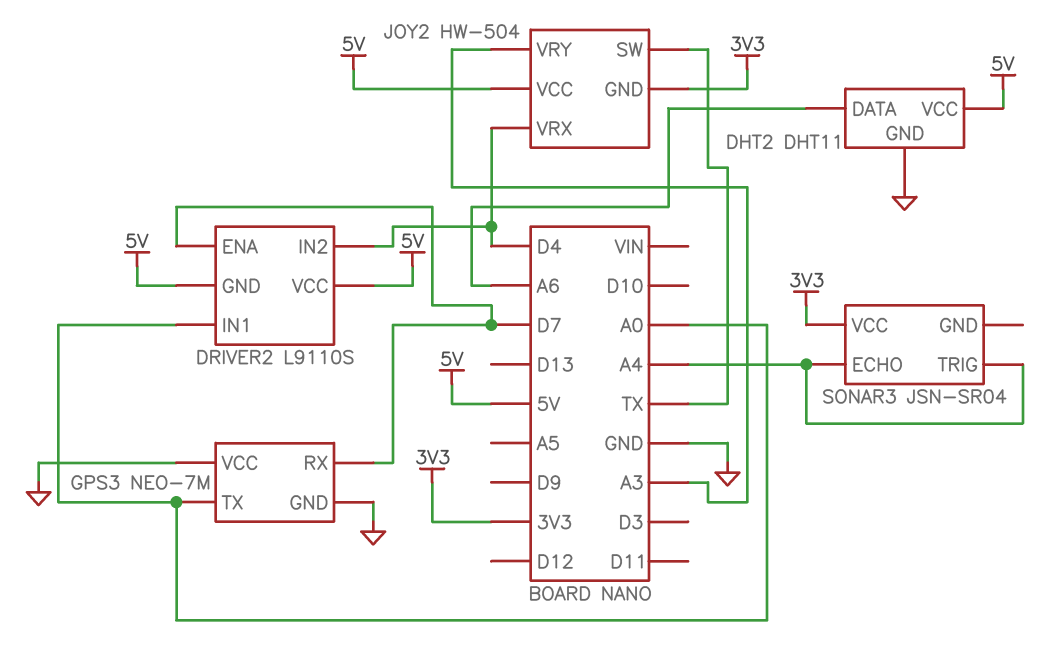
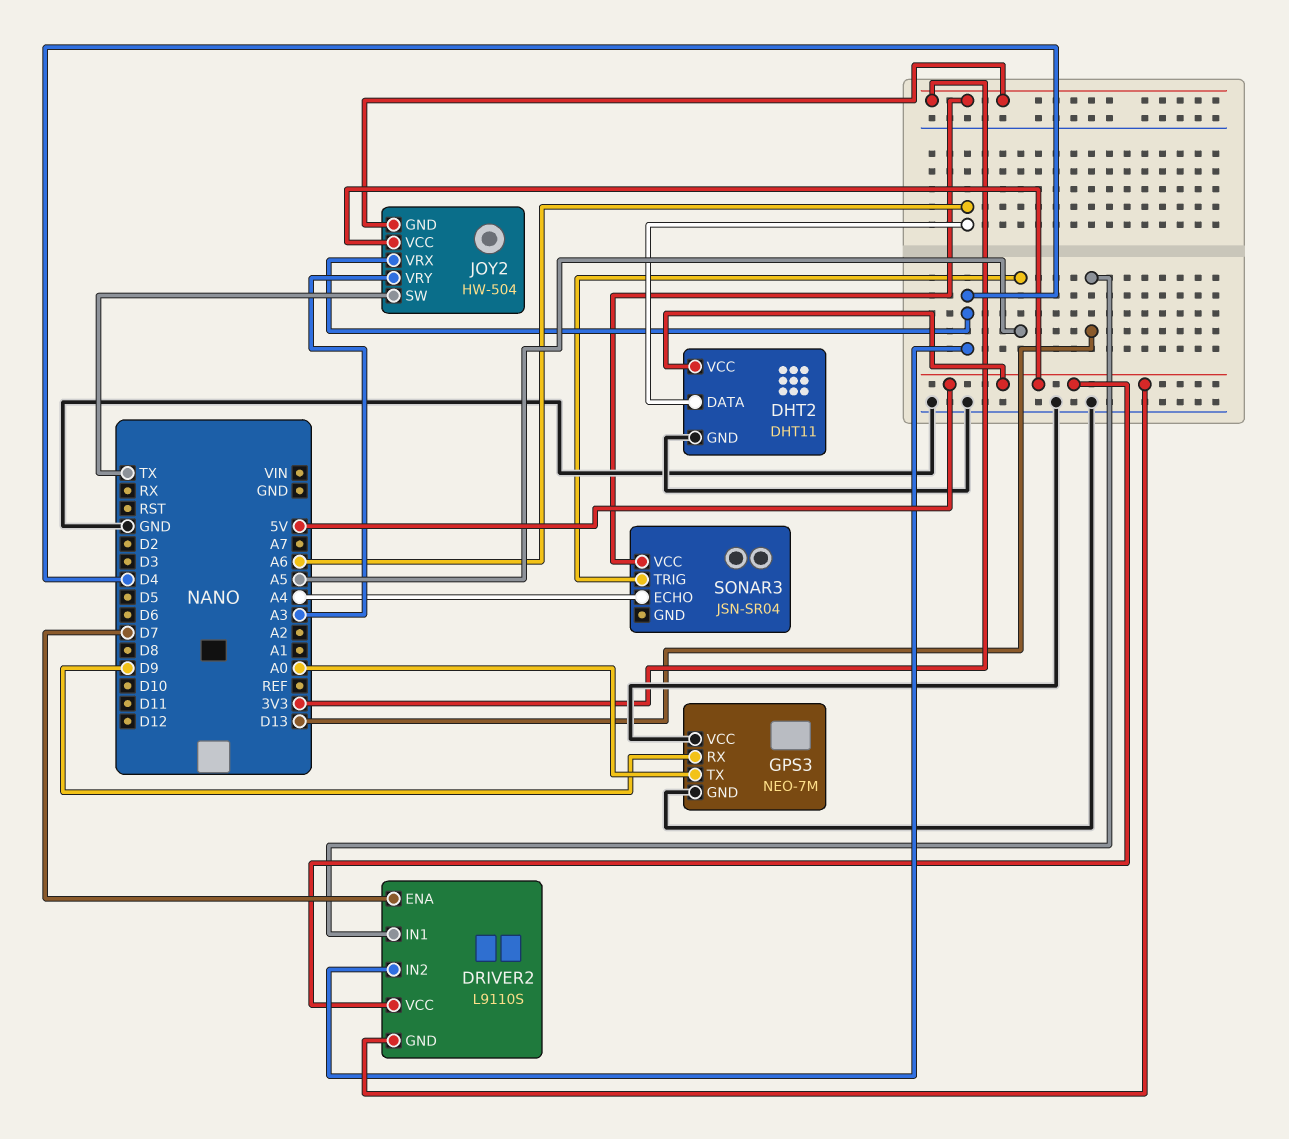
DRIVER2 pin IN1: A0 -> D13
GPS3 pin RX: D7 -> D9
SONAR3 pin TRIG: A4 -> A5

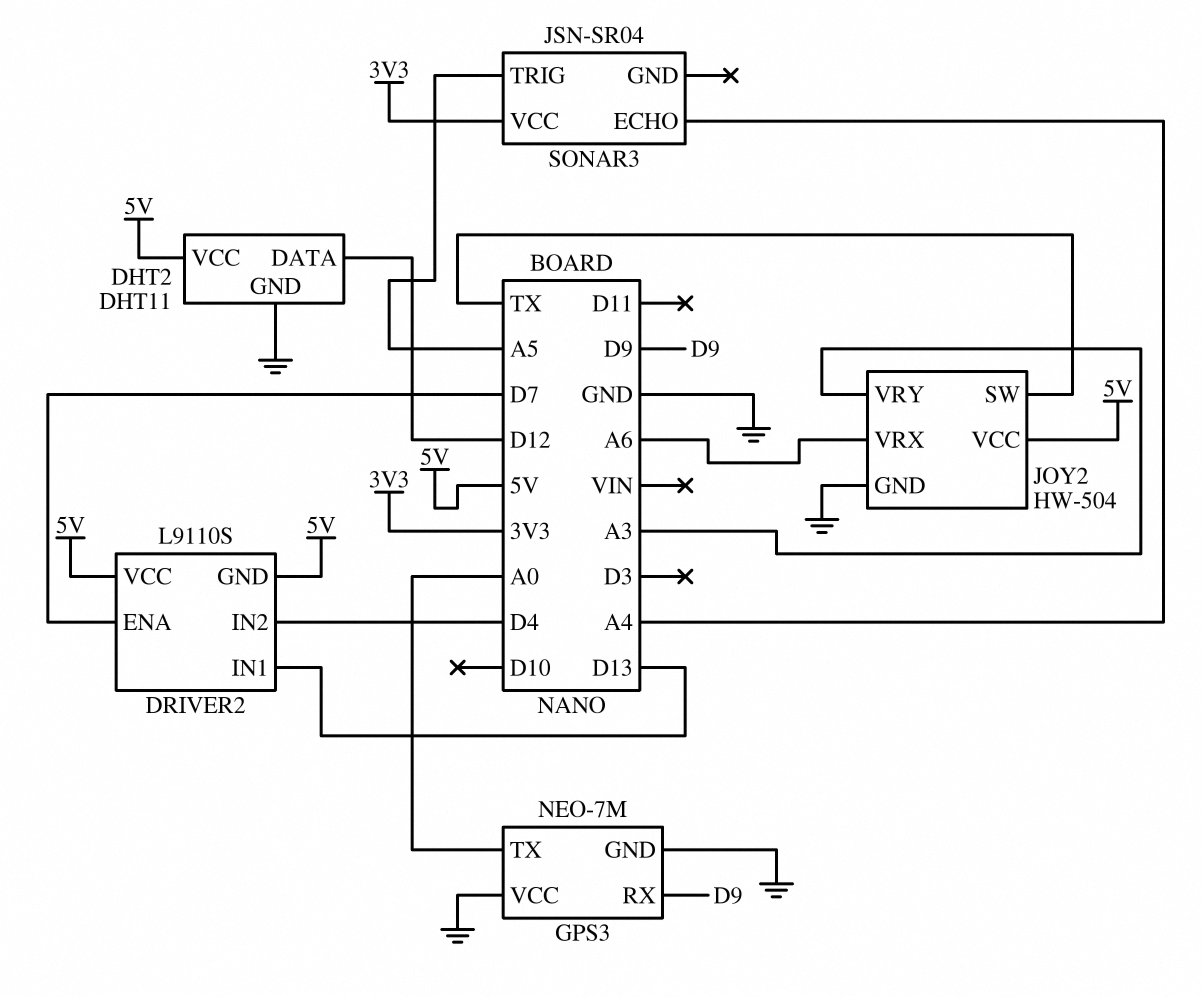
DHT2 pin DATA: A6 -> D12
JOY2 pin GND: 3V3 -> GND
JOY2 pin VRX: D4 -> A6

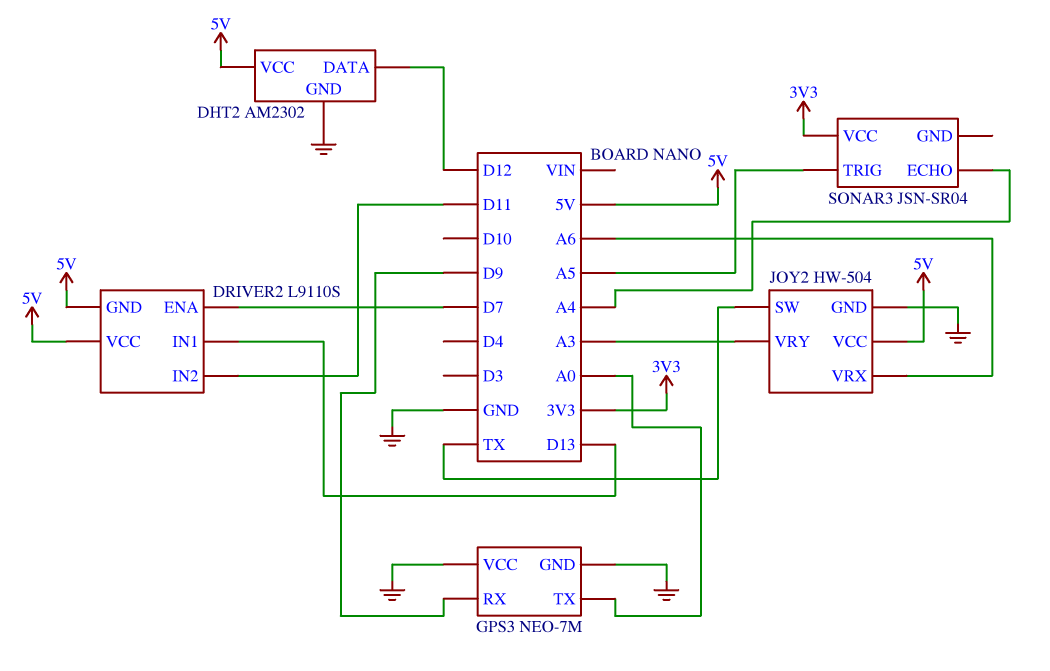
DHT2: DHT11 -> AM2302
DRIVER2 pin IN2: D4 -> D11

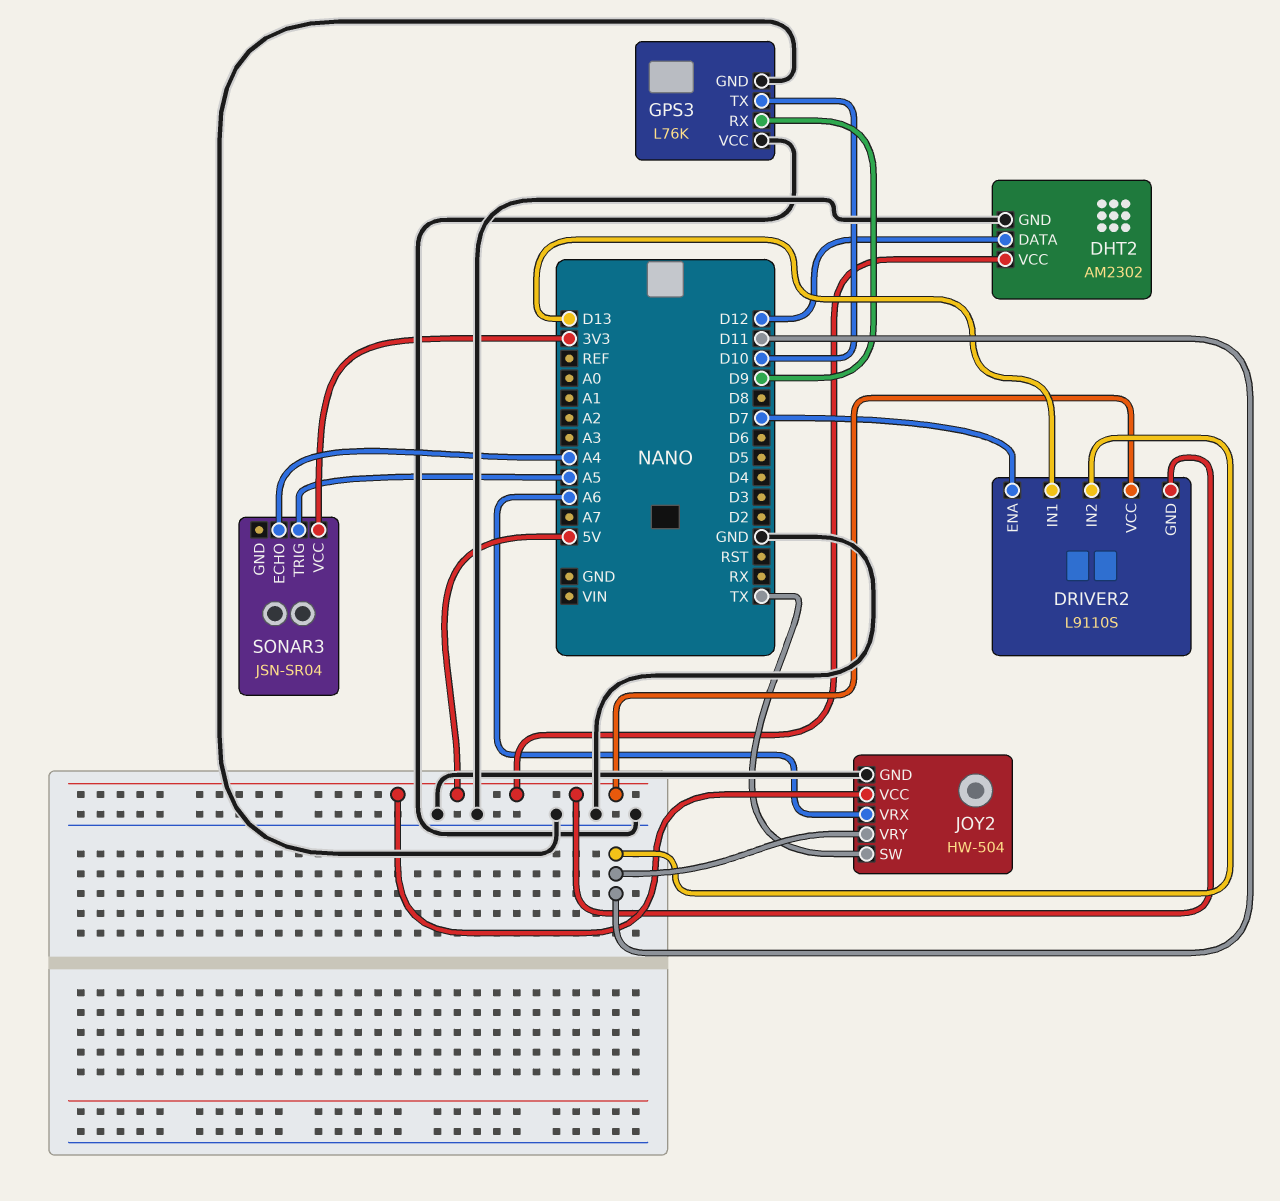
GPS3: NEO-7M -> L76K
GPS3 pin TX: A0 -> D10
JOY2 pin VRY: A3 -> D11

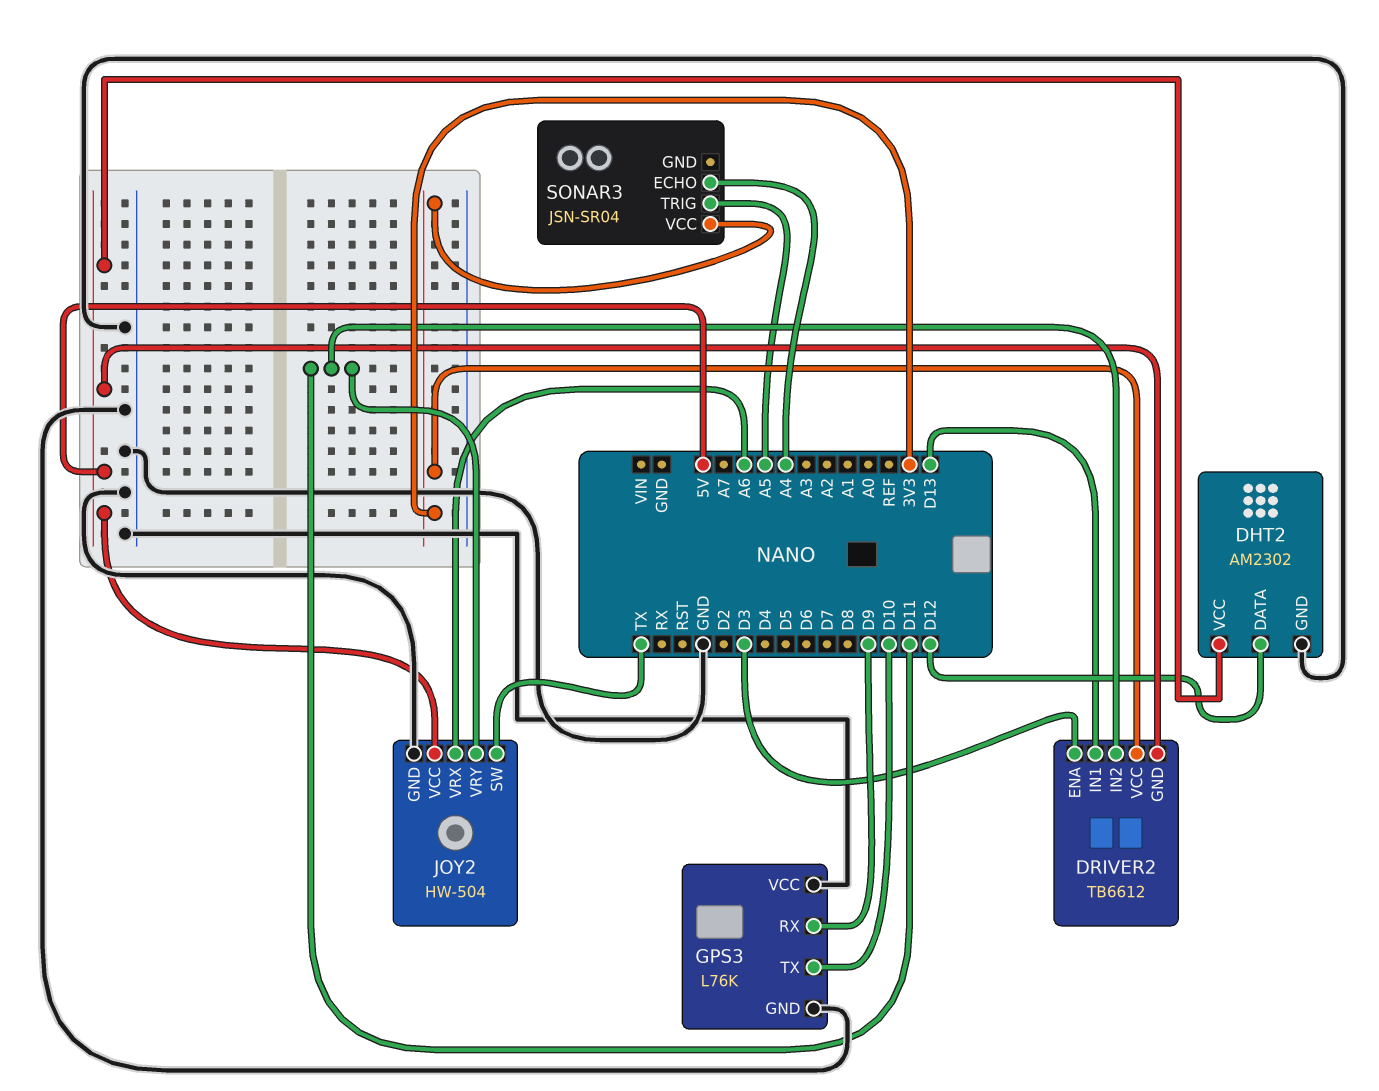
DRIVER2: L9110S -> TB6612
DRIVER2 pin ENA: D7 -> D3
DRIVER2 pin VCC: 5V -> 3V3

